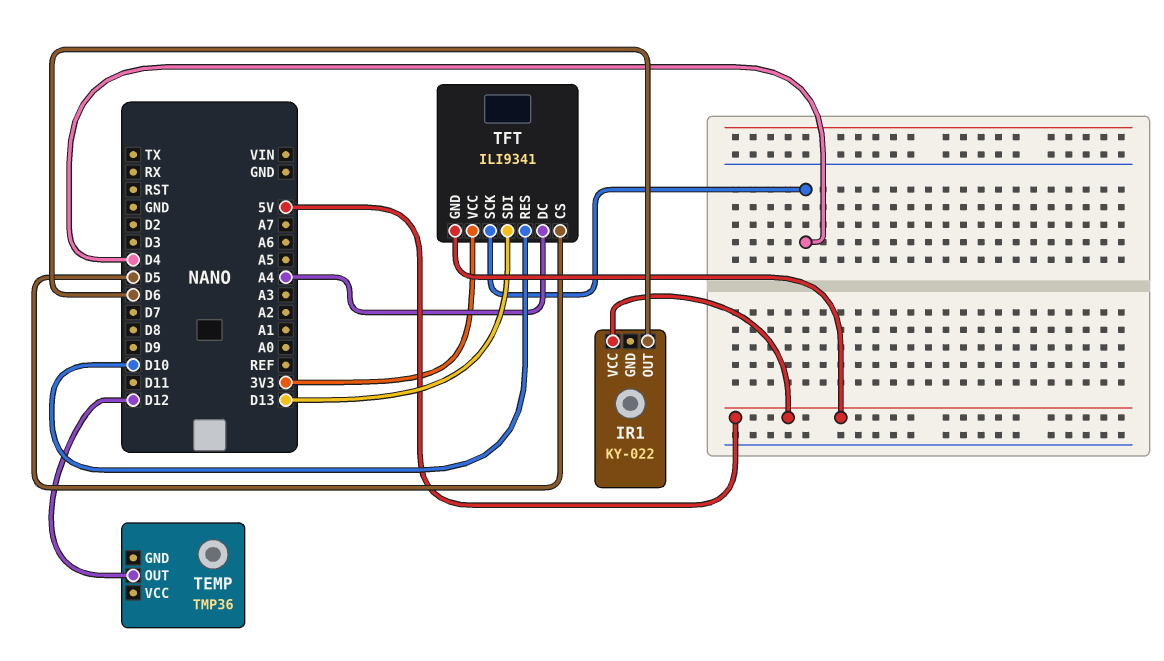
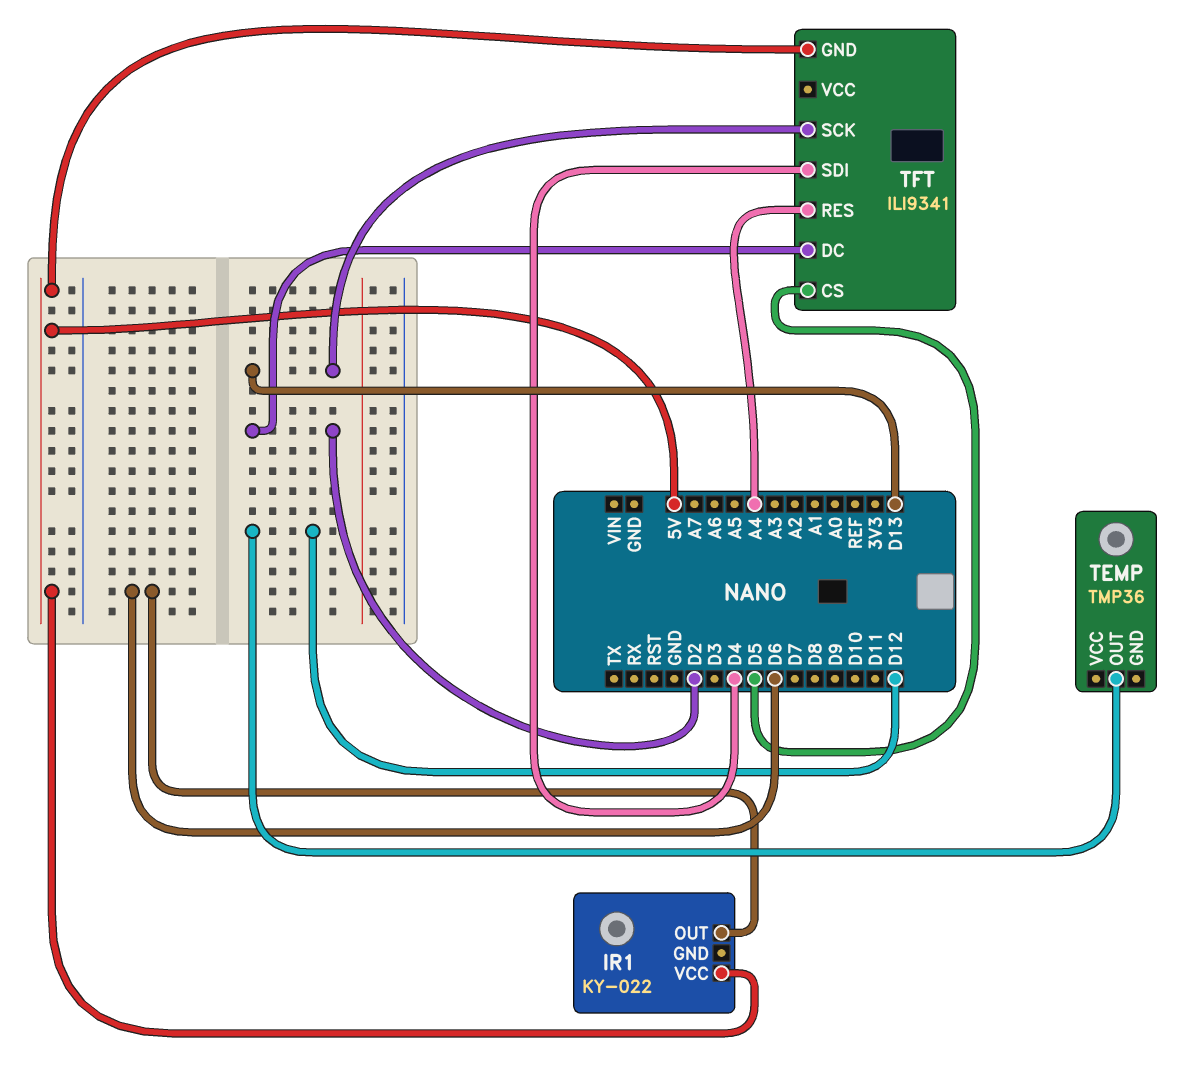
TFT pin DC: A4 -> D2
TFT pin RES: D10 -> A4
TFT pin SCK: D4 -> D13
TFT pin SDI: D13 -> D4
TFT pin VCC: 3V3 -> none

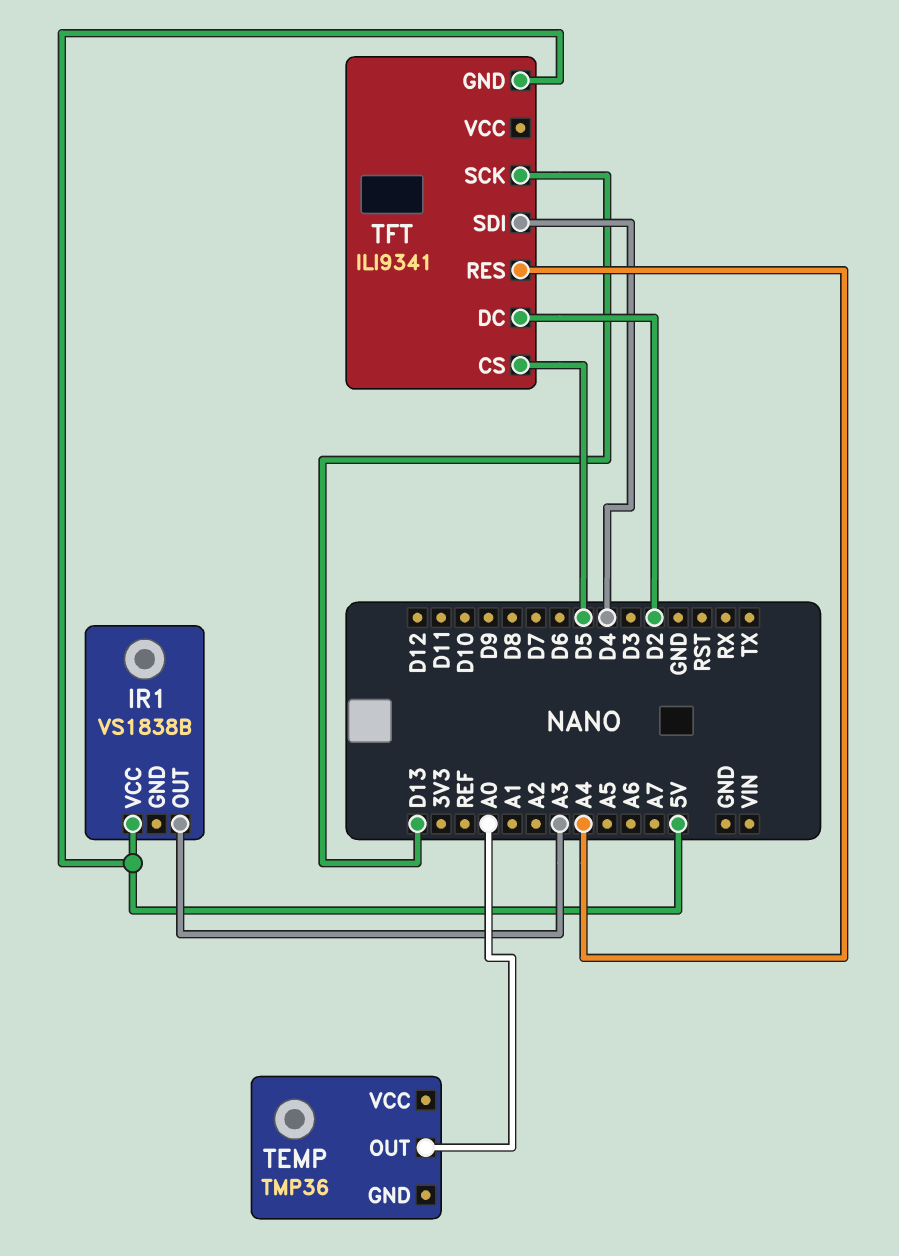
IR1: KY-022 -> VS1838B
IR1 pin OUT: D6 -> A3
TEMP pin OUT: D12 -> A0

